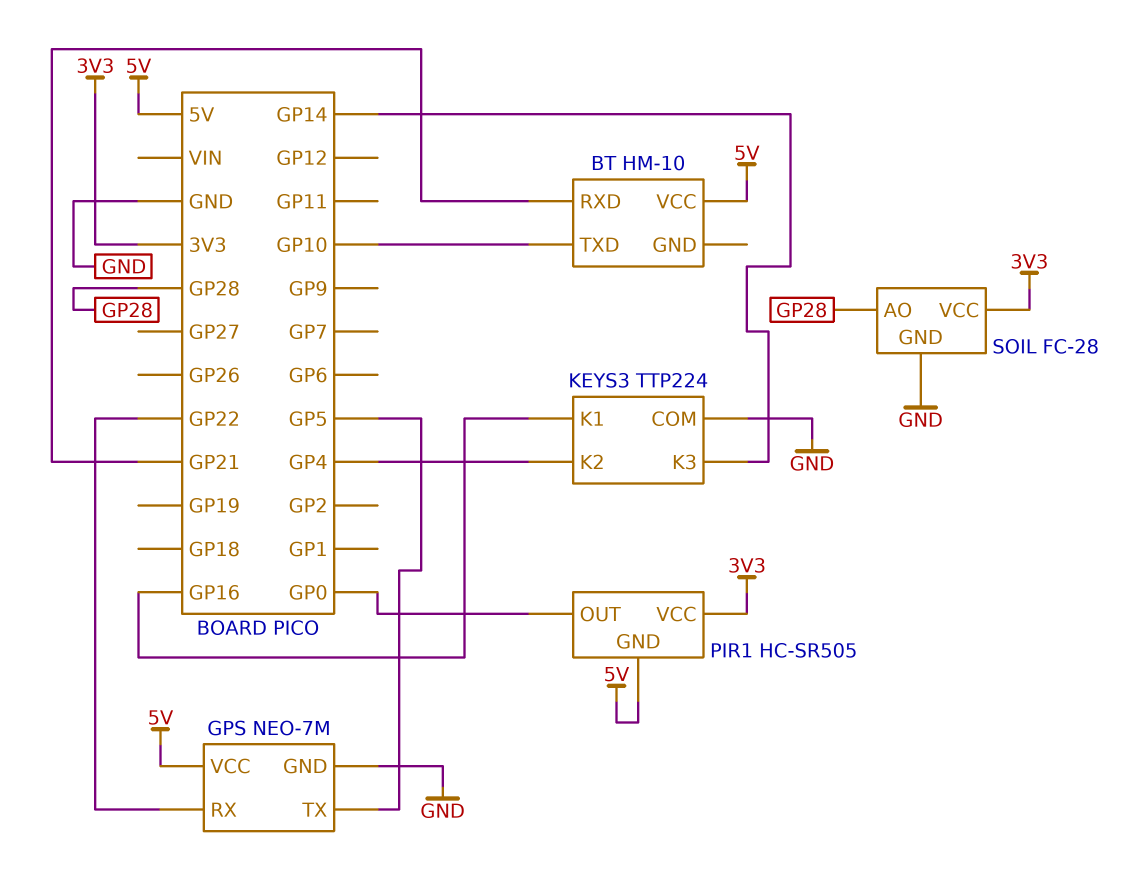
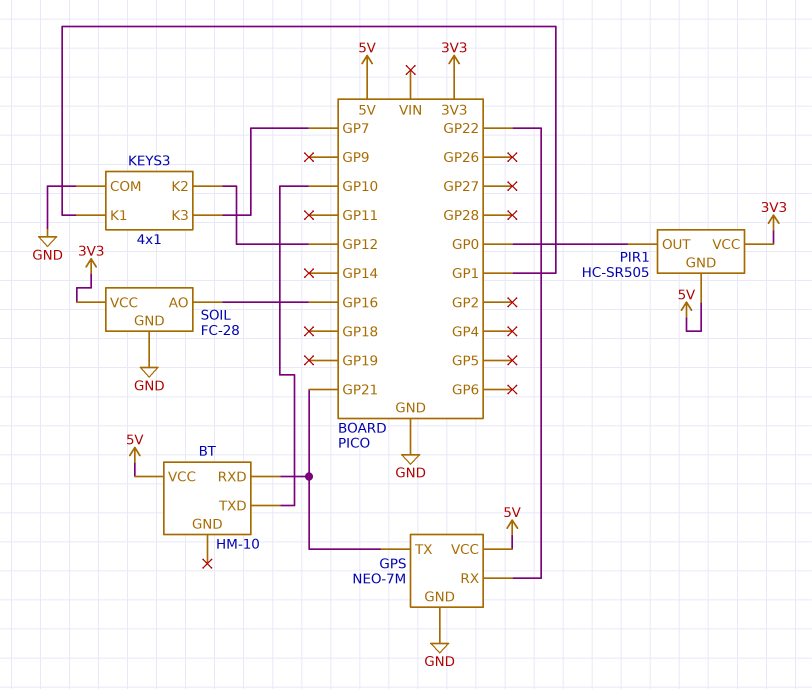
GPS pin TX: GP5 -> GP21
KEYS3: TTP224 -> 4x1
KEYS3 pin K1: GP16 -> GP1
KEYS3 pin K2: GP4 -> GP12
KEYS3 pin K3: GP14 -> GP7
SOIL pin AO: GP28 -> GP16

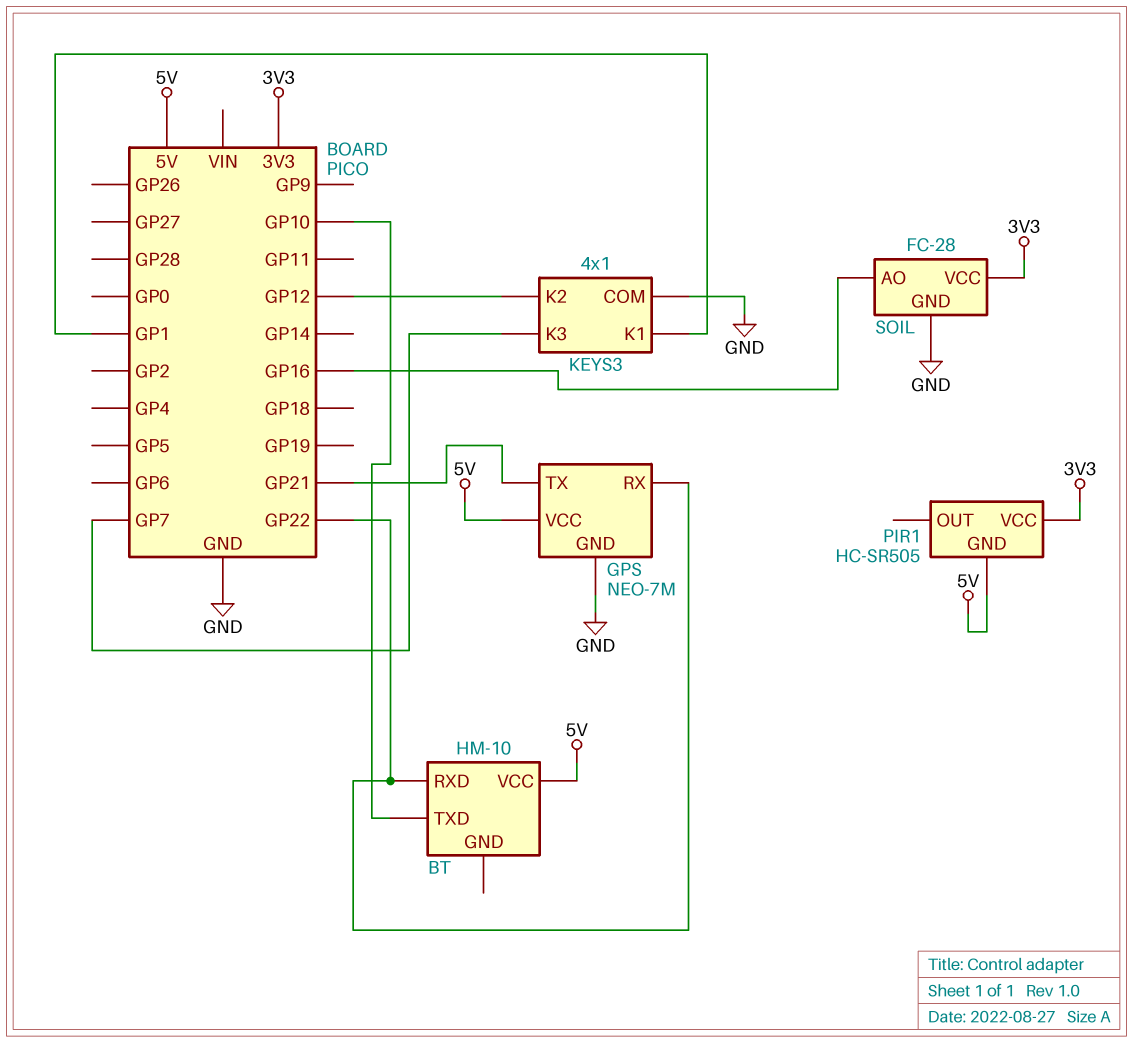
BT pin RXD: GP21 -> GP22
PIR1 pin OUT: GP0 -> none

